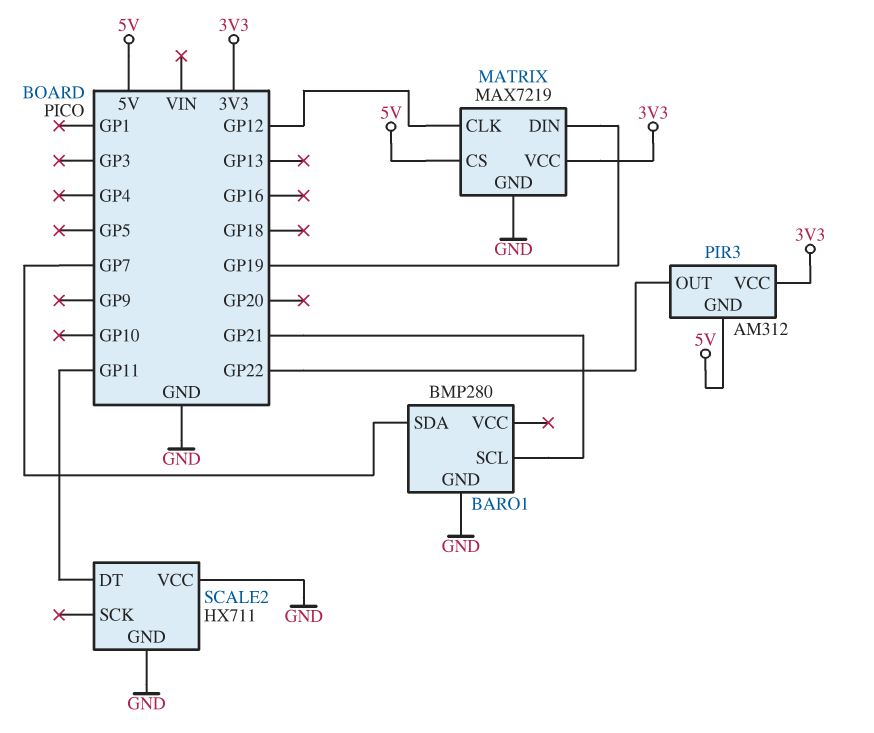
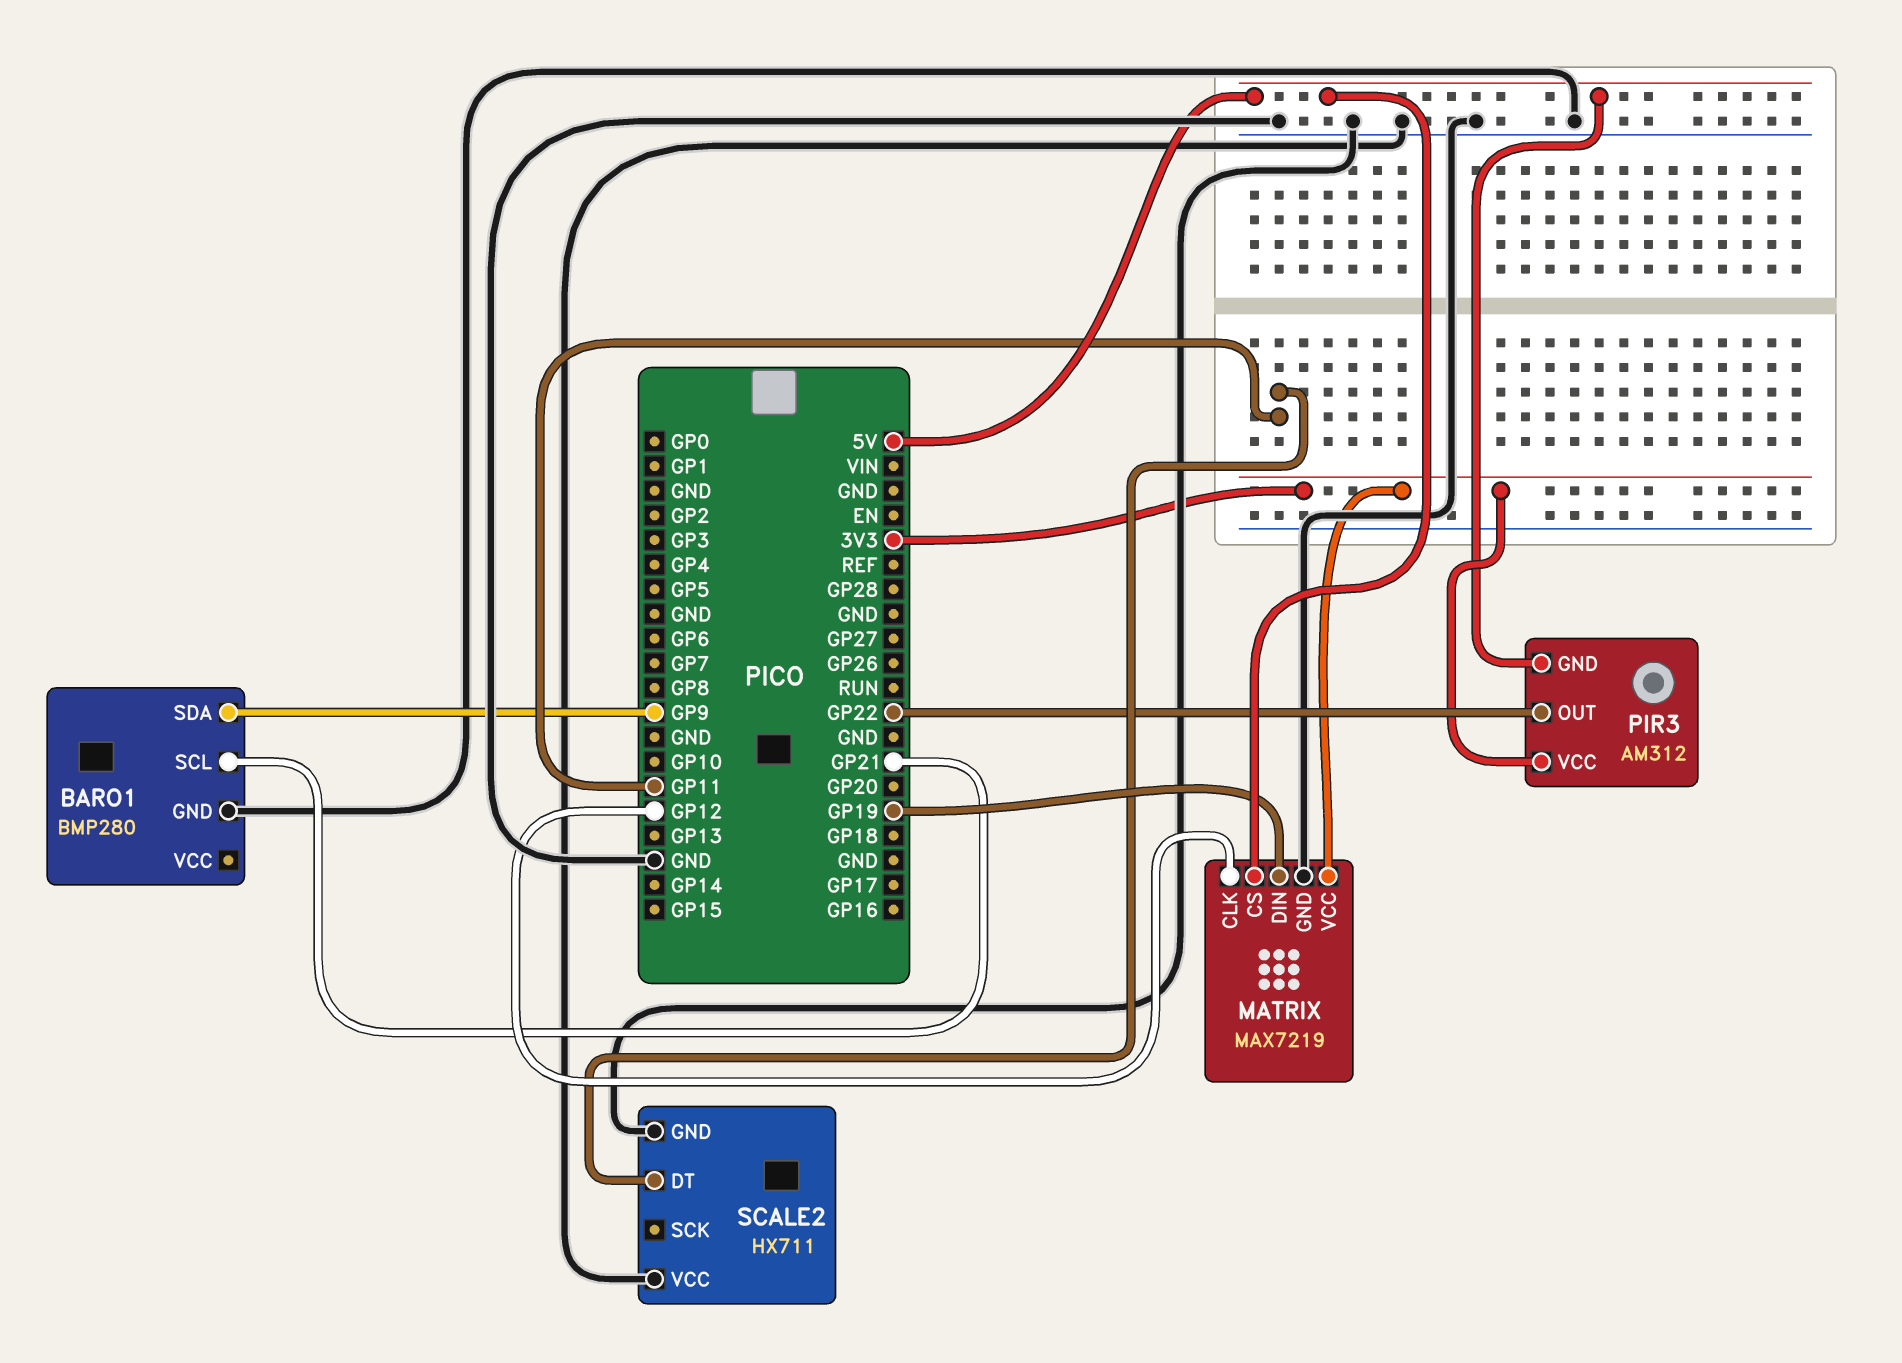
BARO1 pin SDA: GP7 -> GP9

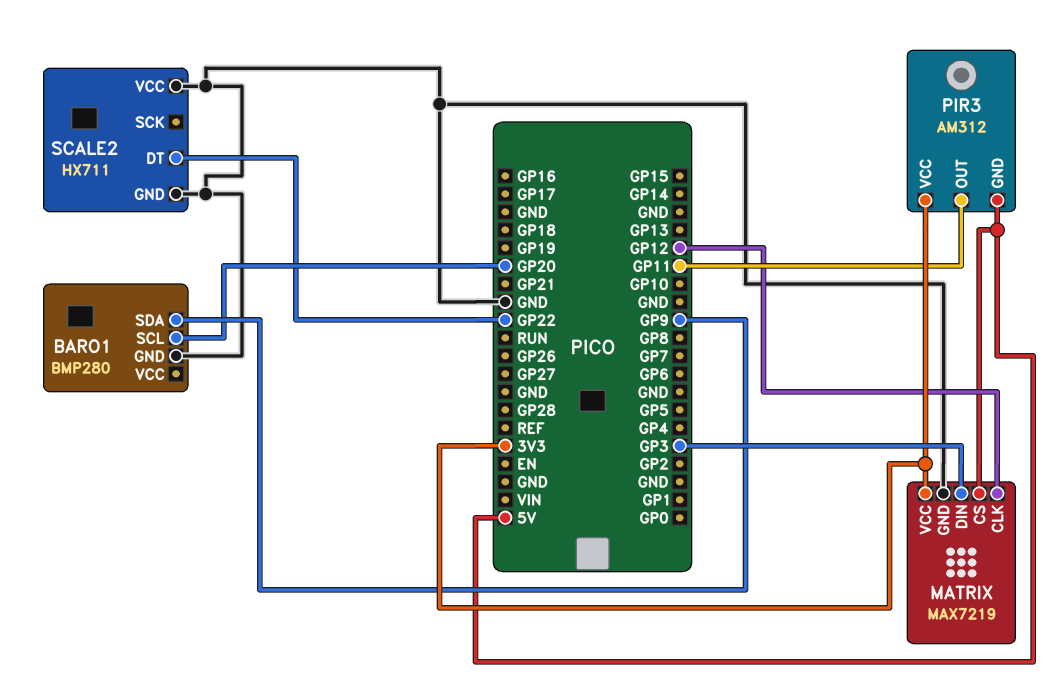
BARO1 pin SCL: GP21 -> GP20
MATRIX pin DIN: GP19 -> GP3
PIR3 pin OUT: GP22 -> GP11
SCALE2 pin DT: GP11 -> GP22

